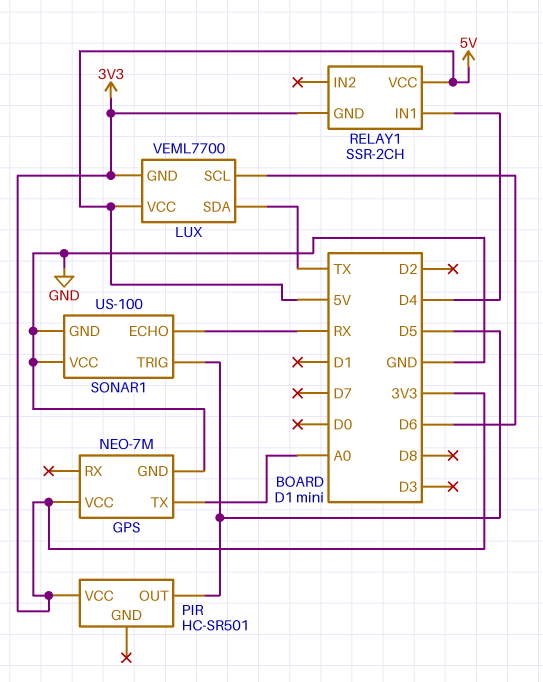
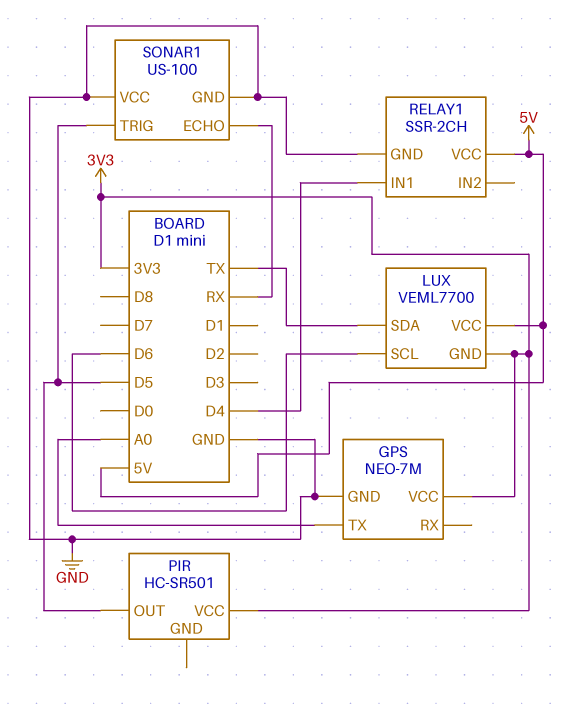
RELAY1 pin GND: 3V3 -> GND

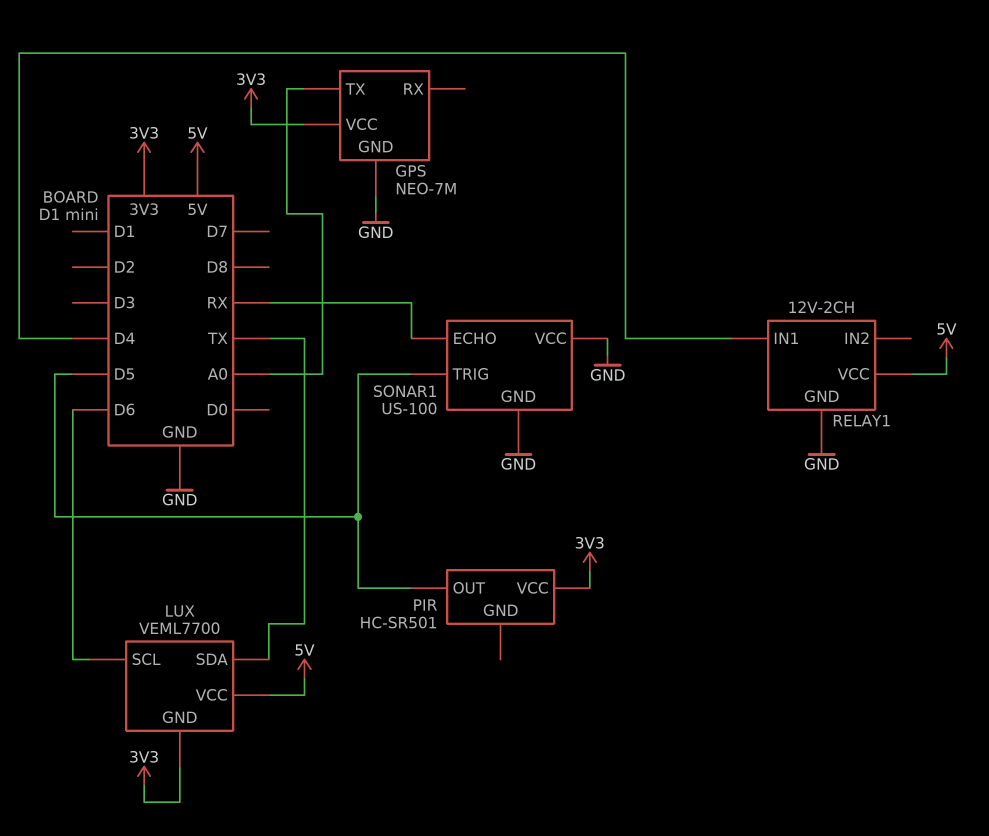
RELAY1: SSR-2CH -> 12V-2CH

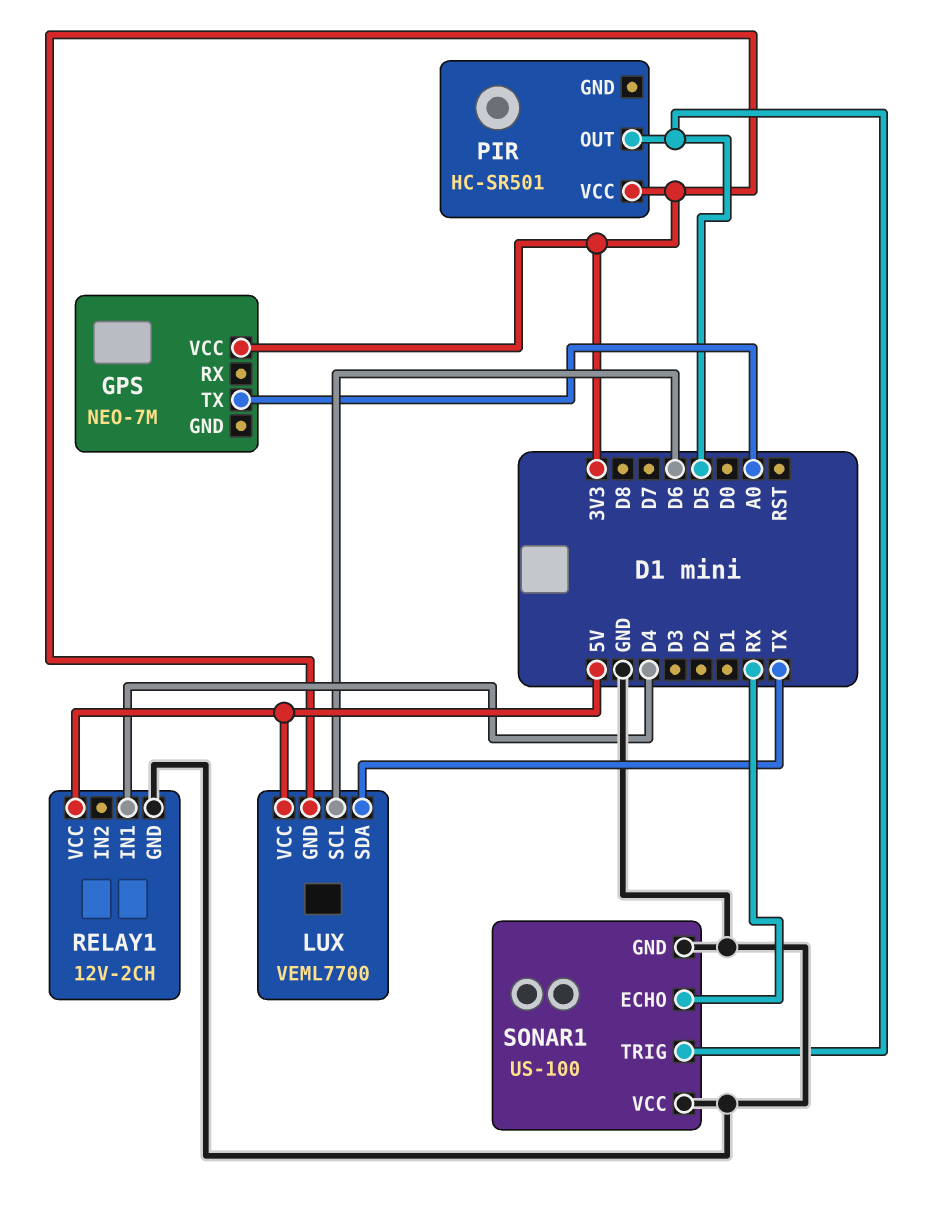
GPS pin GND: GND -> none

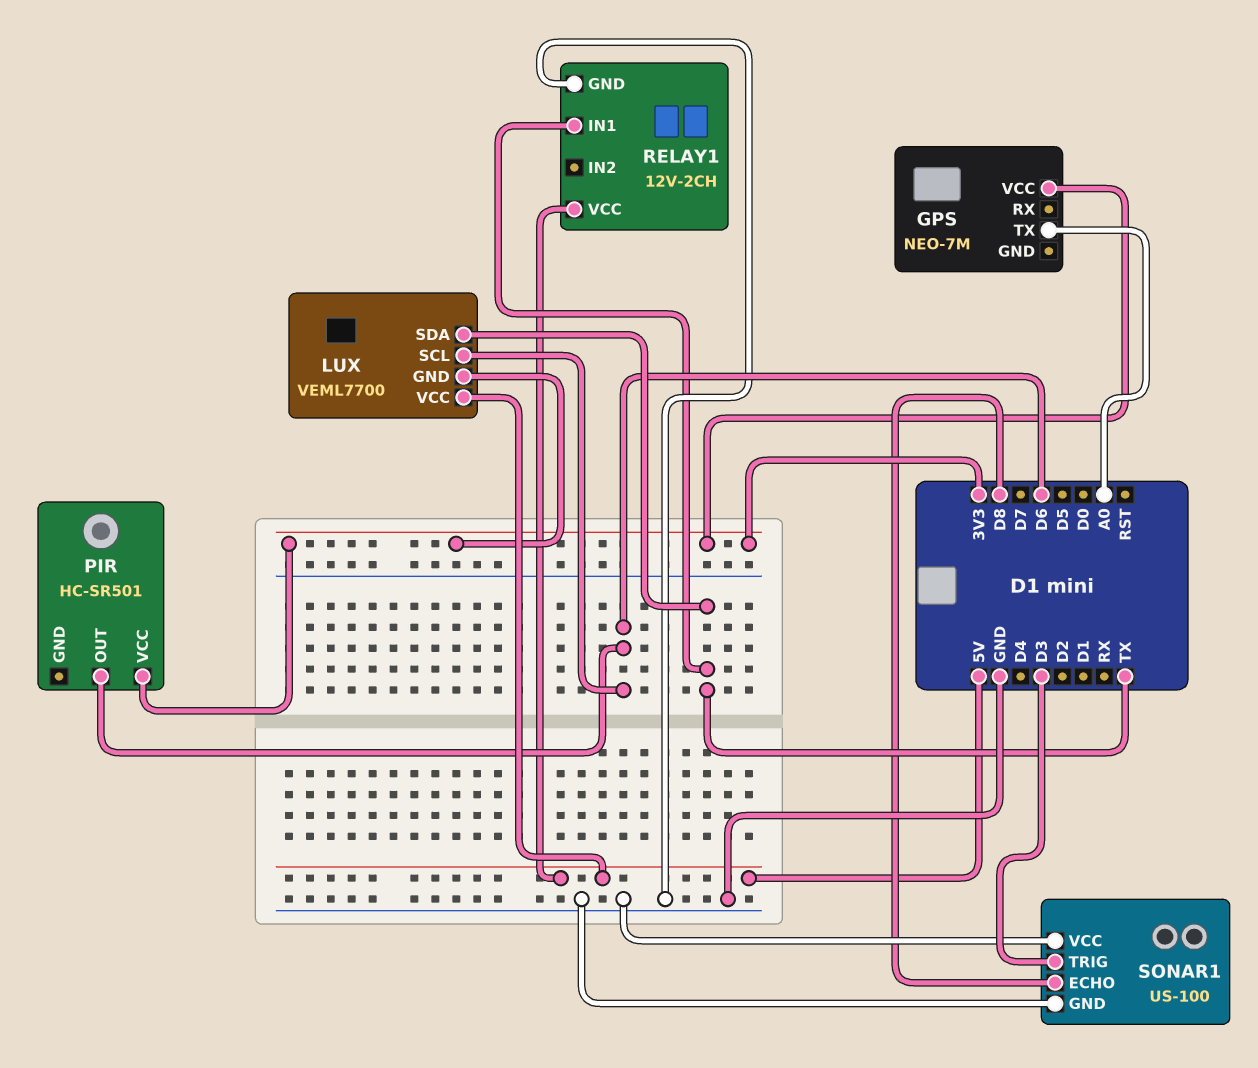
PIR pin OUT: D5 -> D6
RELAY1 pin IN1: D4 -> TX
SONAR1 pin ECHO: RX -> D8
SONAR1 pin TRIG: D5 -> D3

